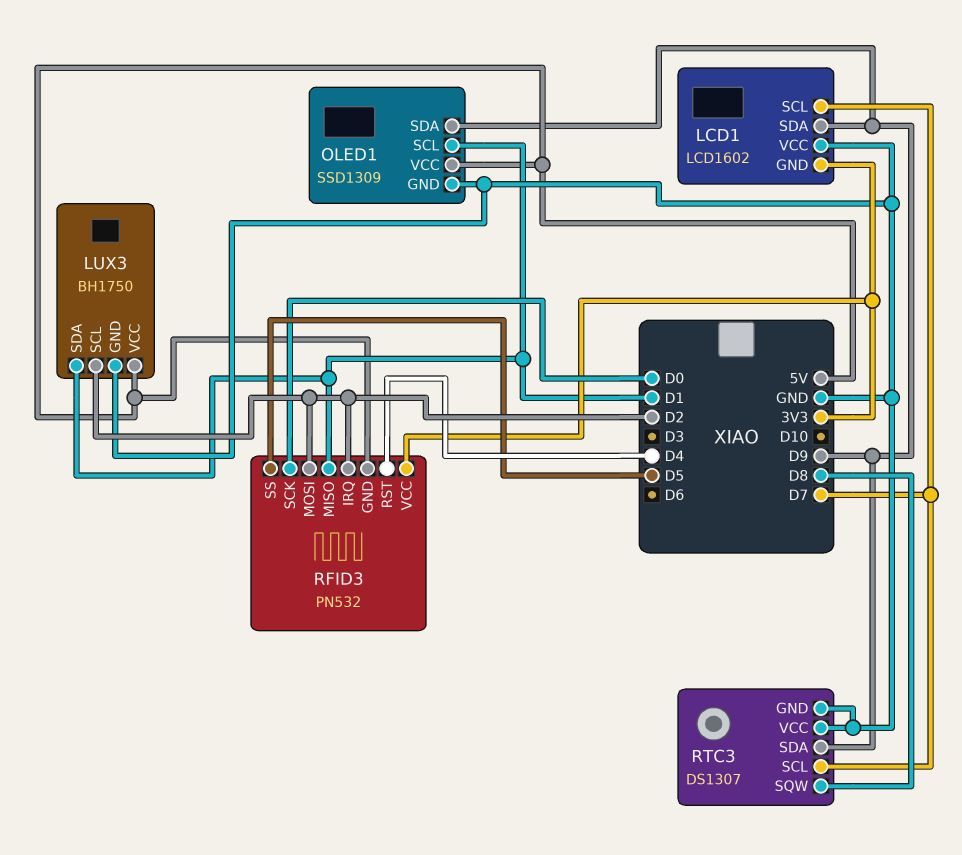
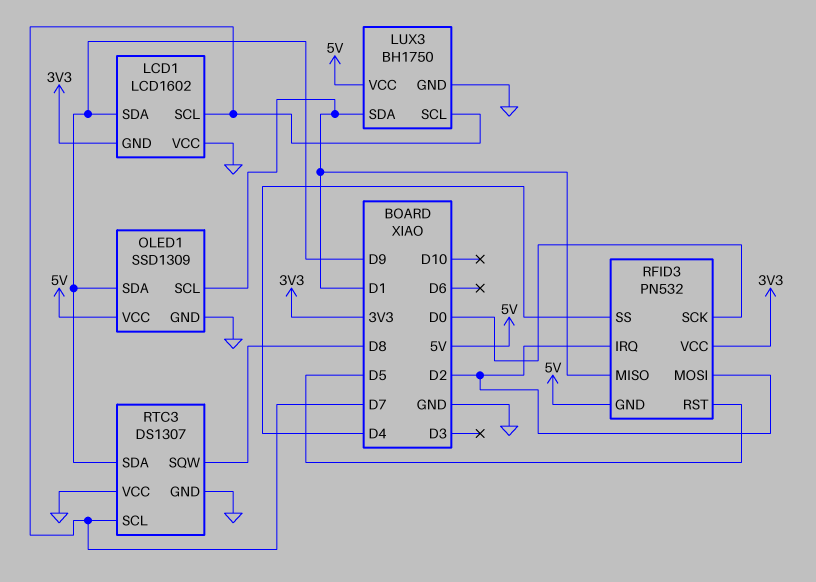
LUX3 pin SCL: D2 -> D7
RFID3 pin RST: D4 -> D5
RFID3 pin SS: D5 -> D4

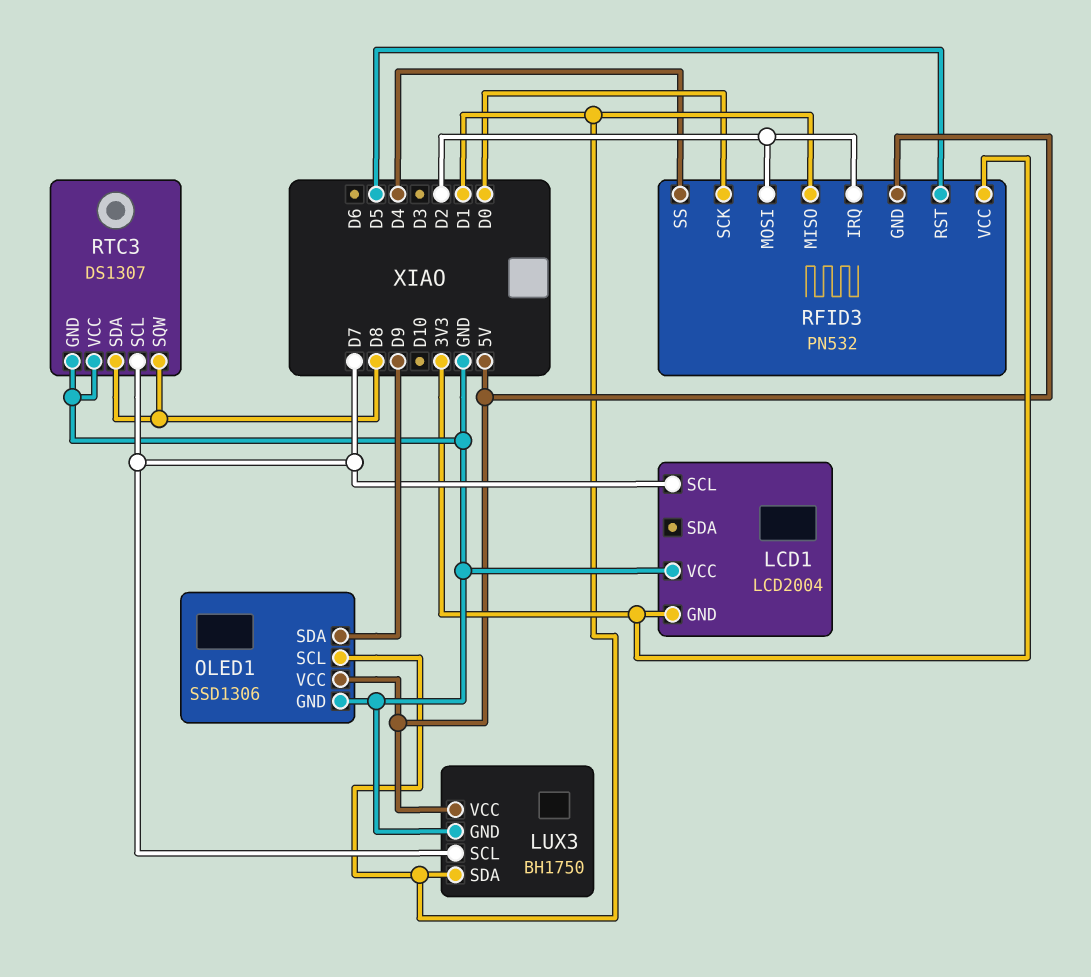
LCD1: LCD1602 -> LCD2004
LCD1 pin SDA: D9 -> none
OLED1: SSD1309 -> SSD1306
RTC3 pin SDA: D9 -> D8

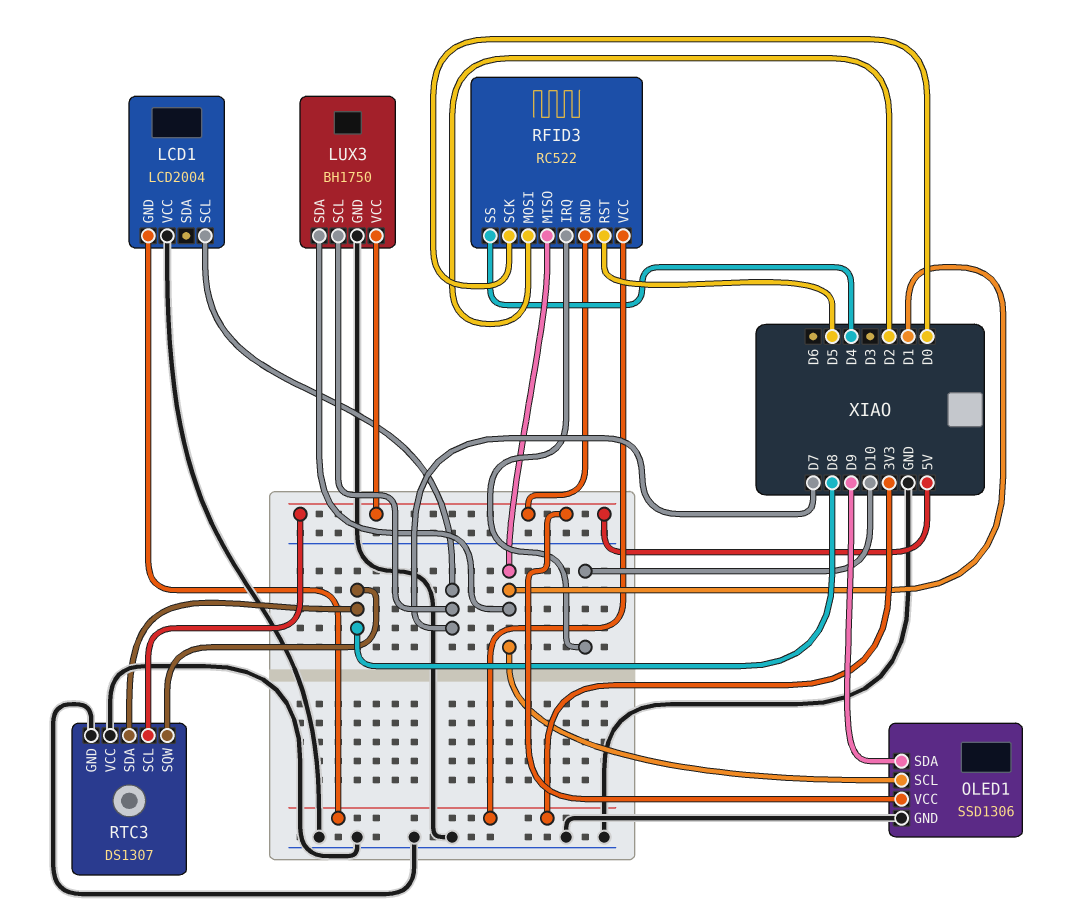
RFID3: PN532 -> RC522
RFID3 pin IRQ: D2 -> D10
RTC3 pin SCL: D7 -> 5V

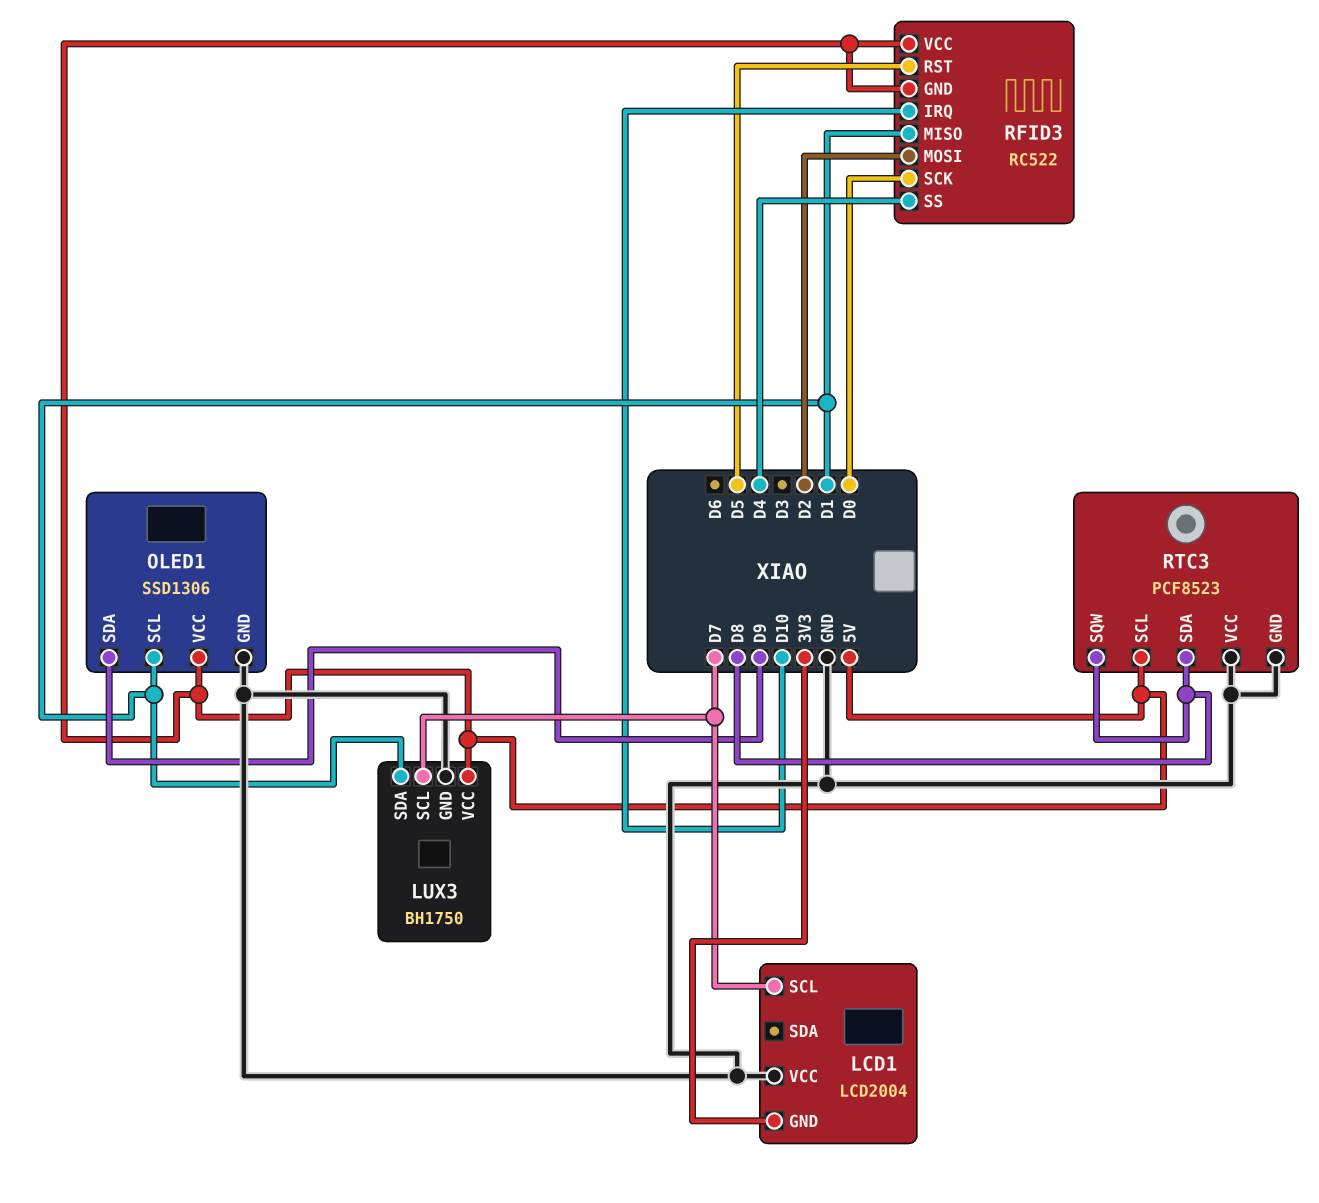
RFID3 pin VCC: 3V3 -> 5V
RTC3: DS1307 -> PCF8523

